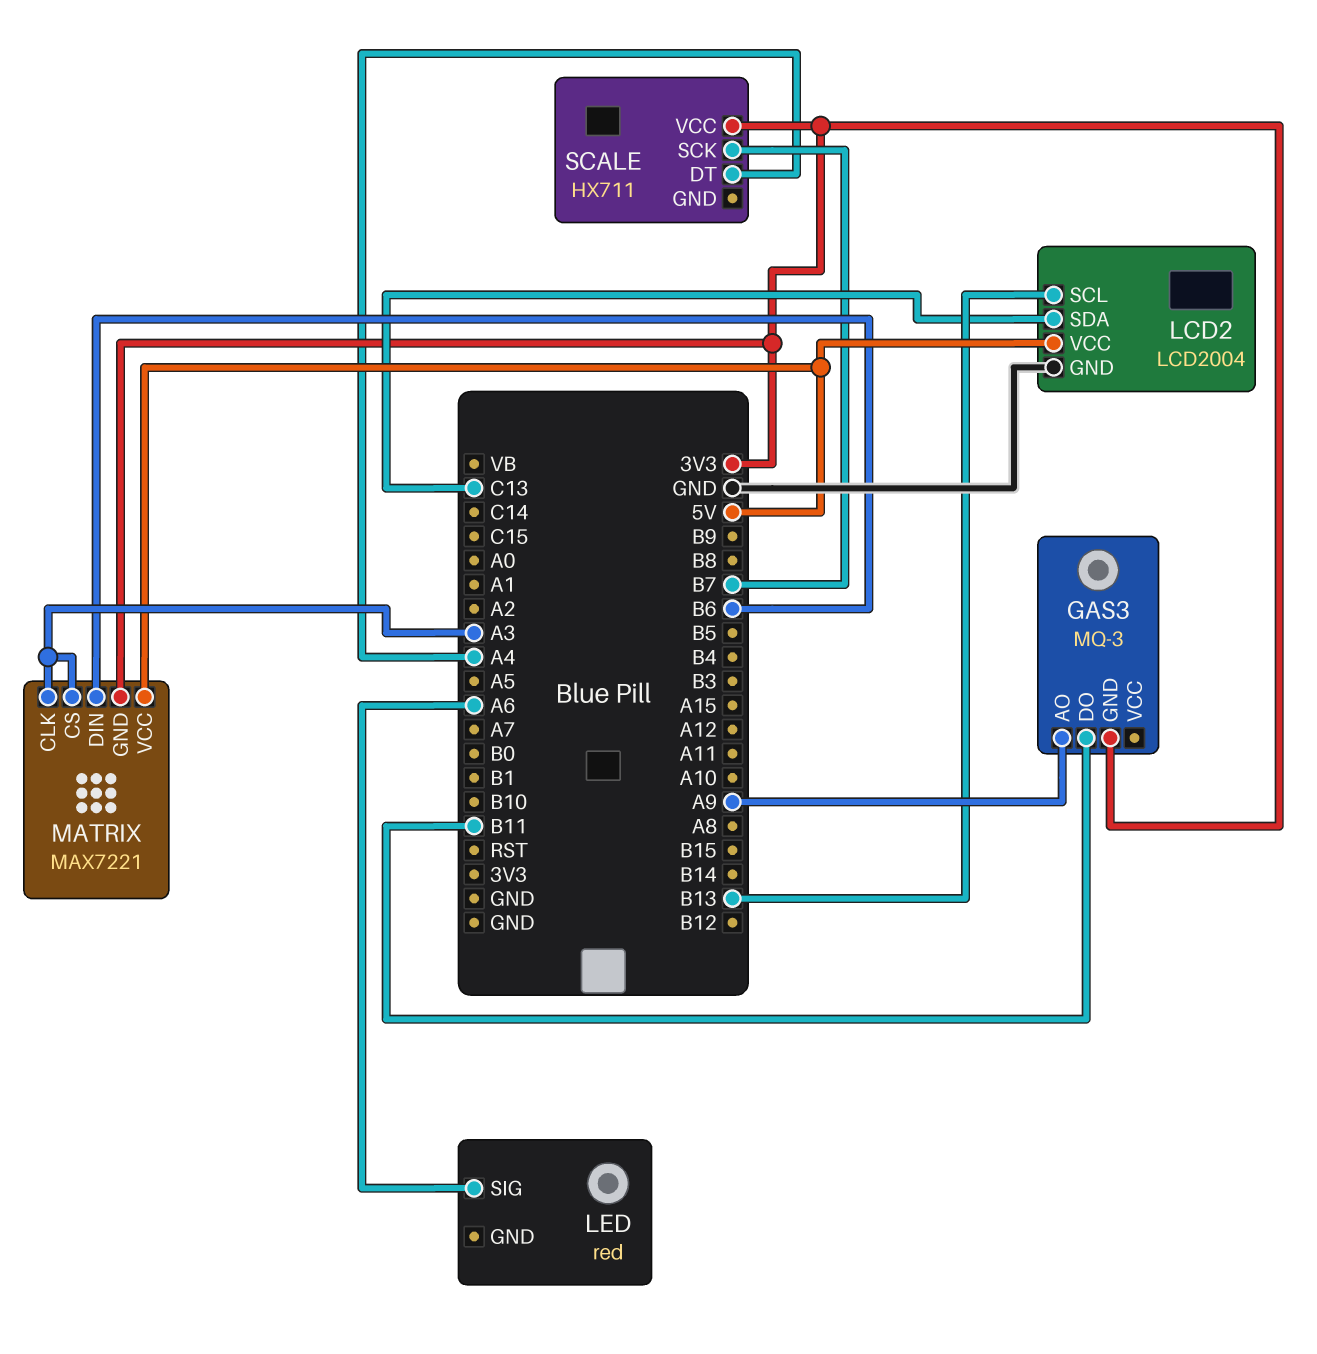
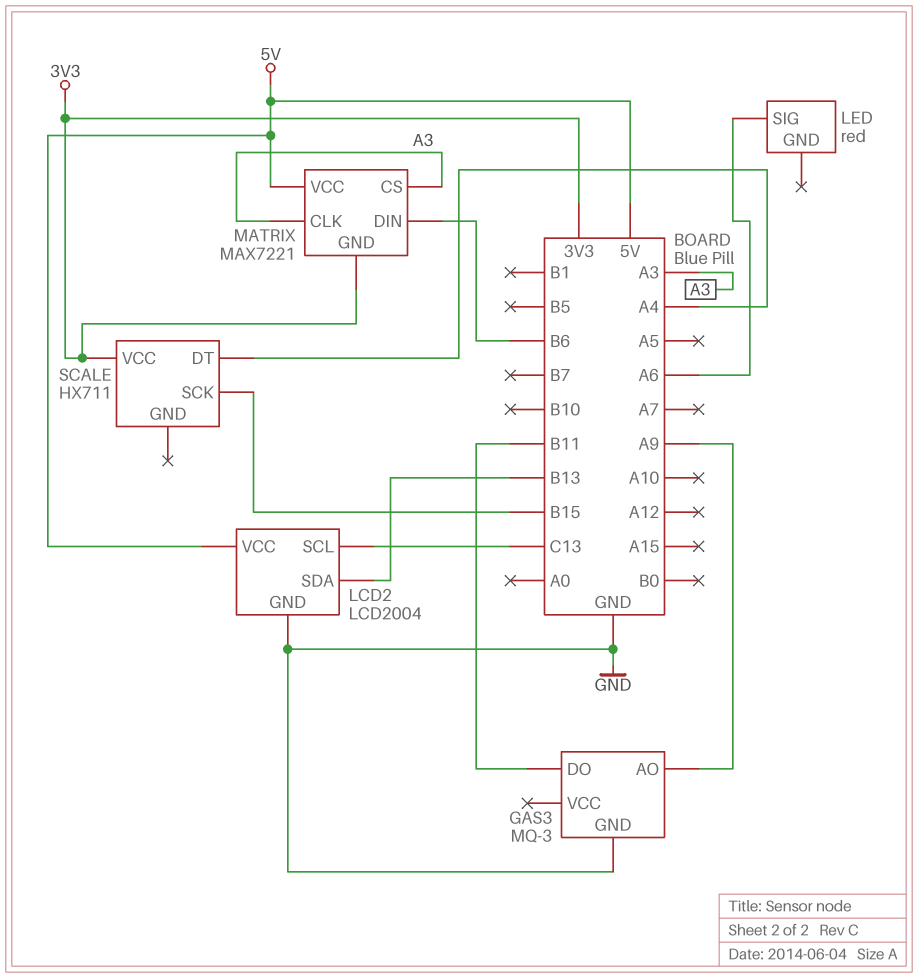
GAS3 pin GND: 3V3 -> GND
LCD2 pin SCL: B13 -> C13
LCD2 pin SDA: C13 -> B13
SCALE pin SCK: B7 -> B15

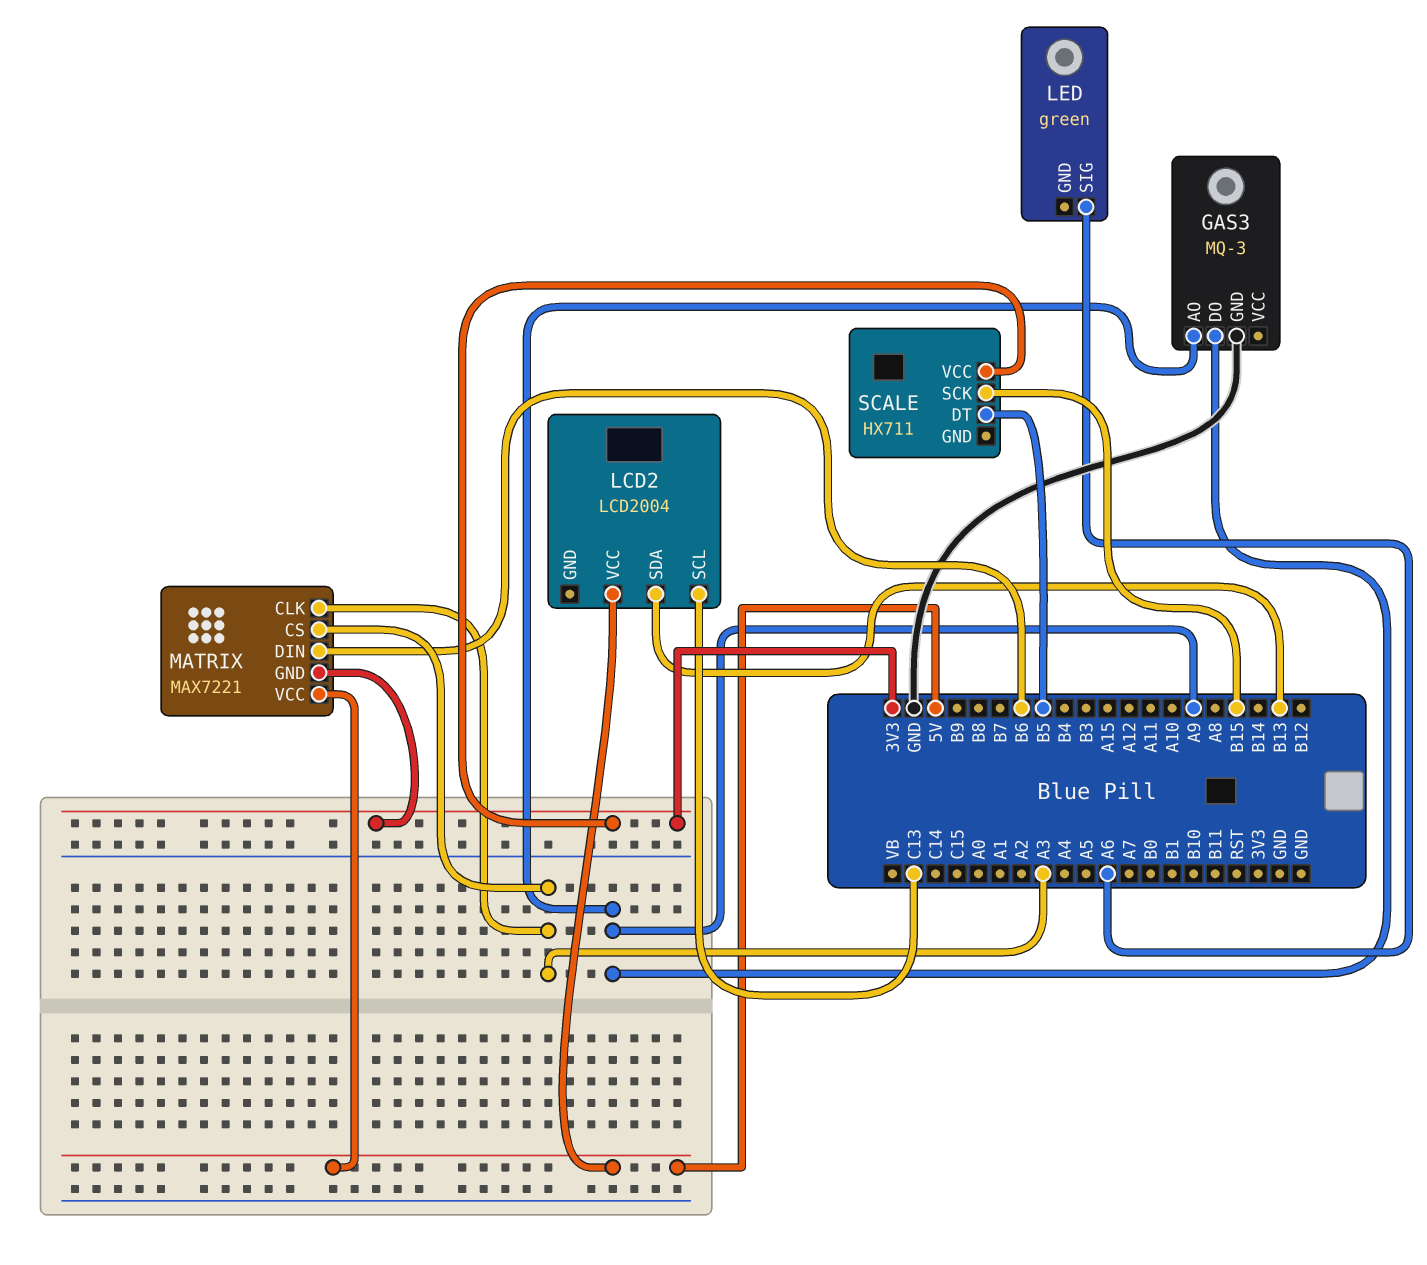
GAS3 pin DO: B11 -> A9
LCD2 pin GND: GND -> none
LED: red -> green
SCALE pin DT: A4 -> B5

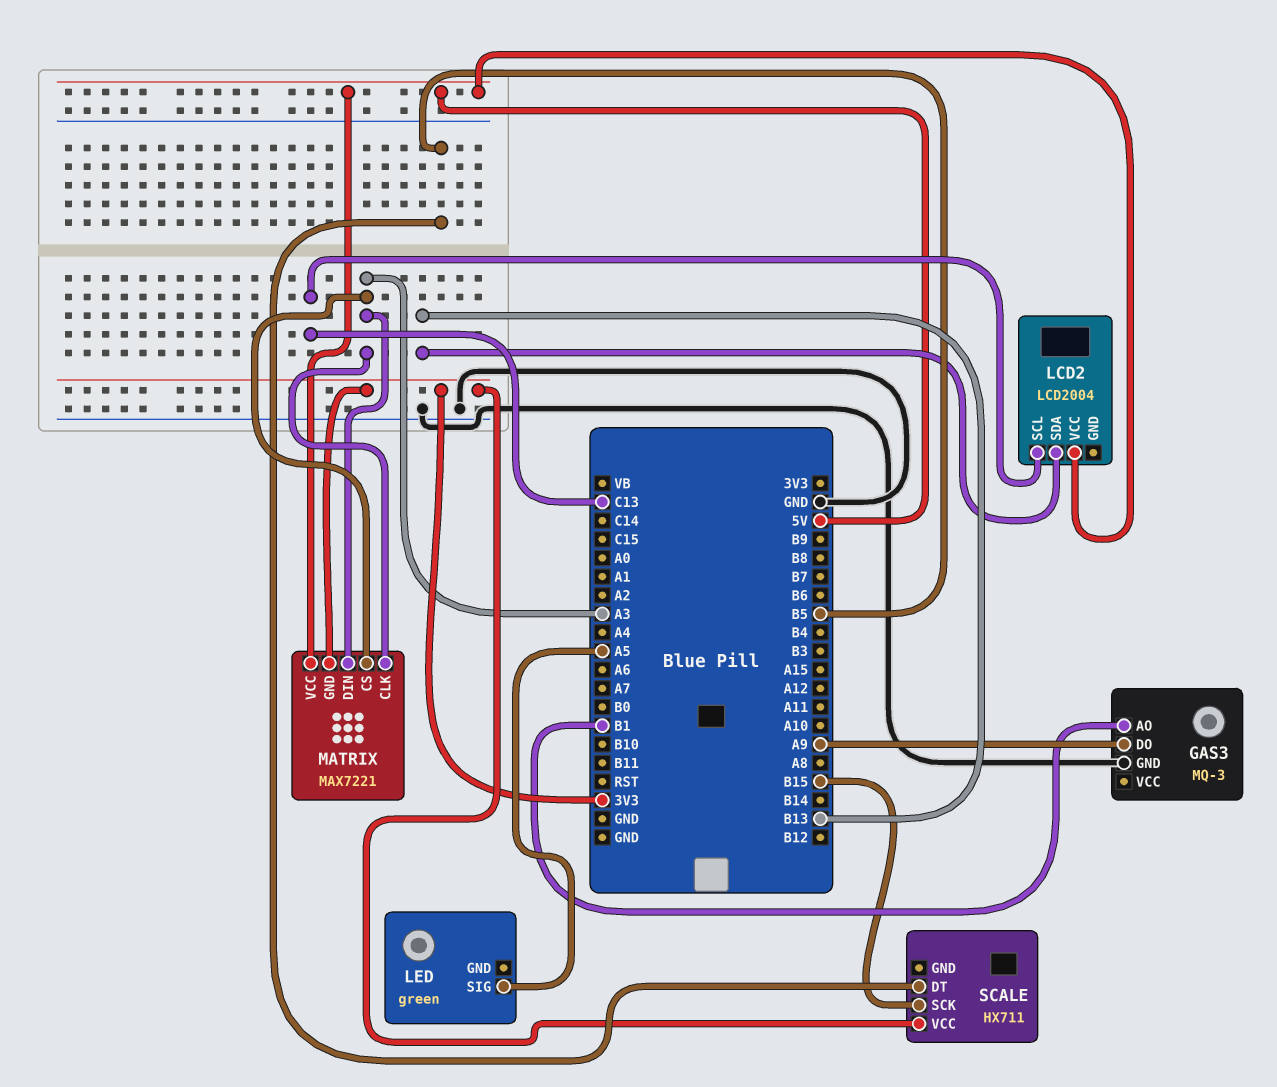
GAS3 pin AO: A9 -> B1
LED pin SIG: A6 -> A5
MATRIX pin DIN: B6 -> A3

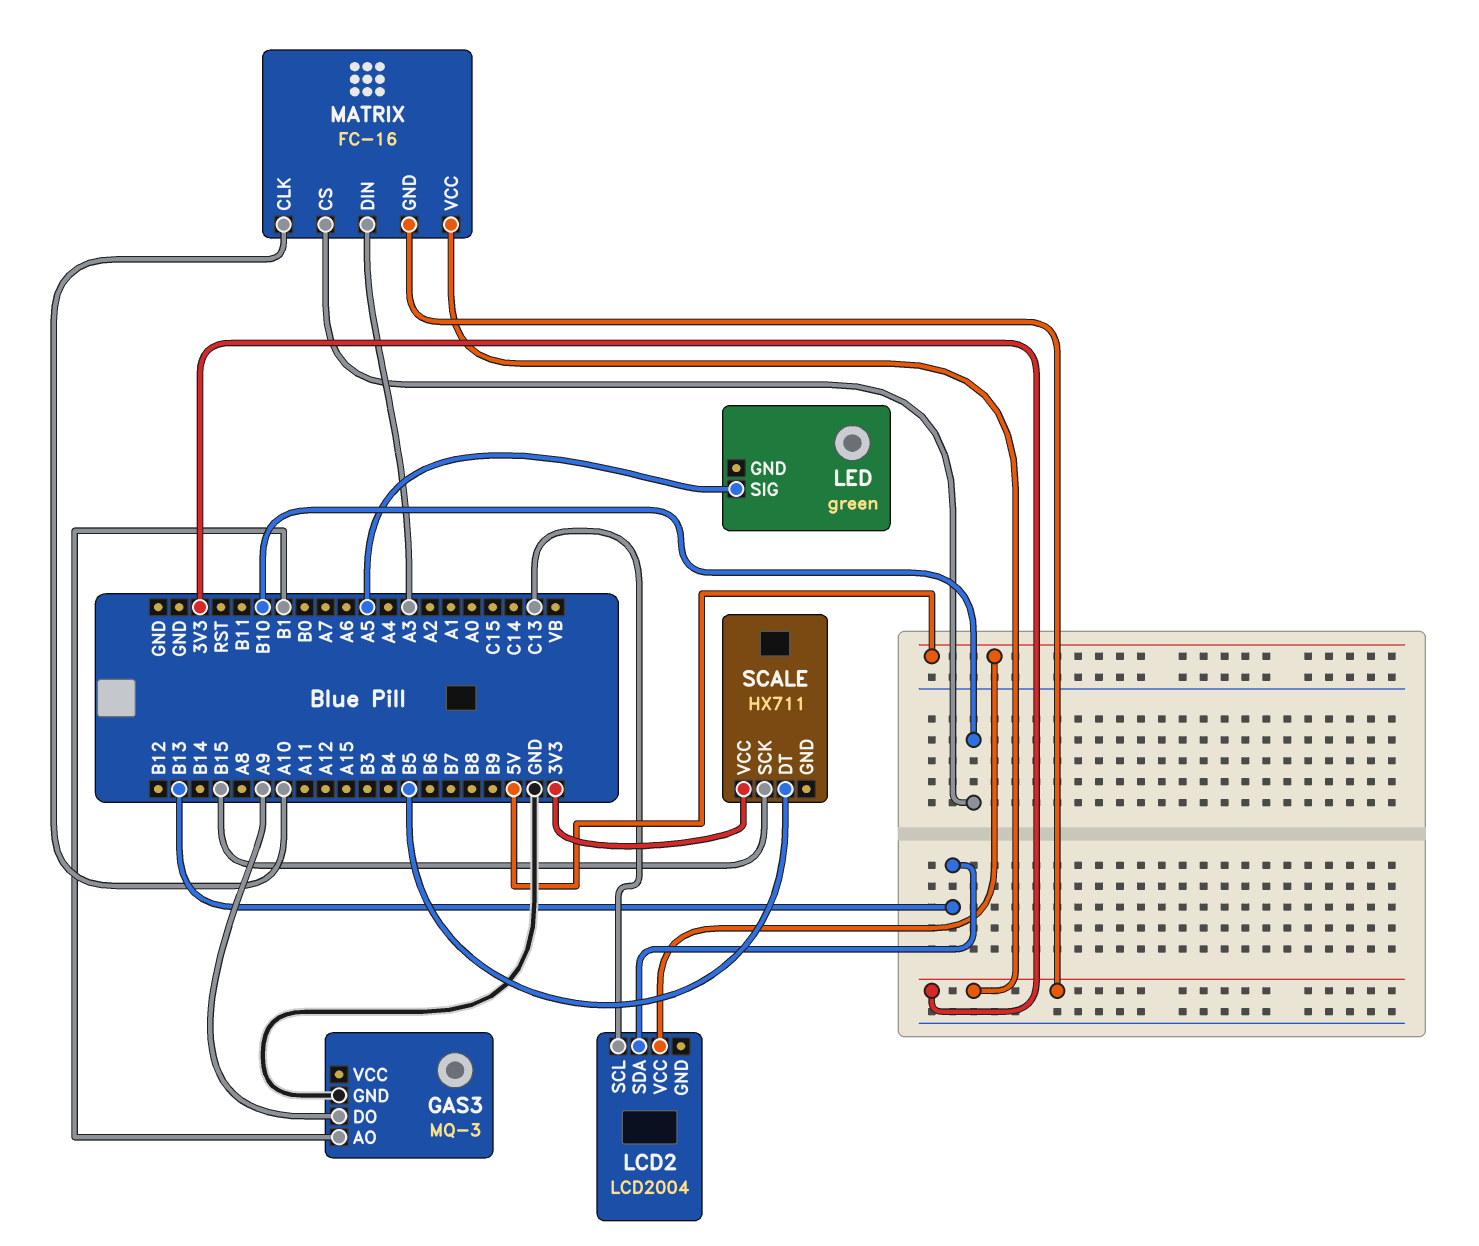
MATRIX: MAX7221 -> FC-16
MATRIX pin CLK: A3 -> A10
MATRIX pin CS: A3 -> B10
MATRIX pin VCC: 5V -> 3V3

